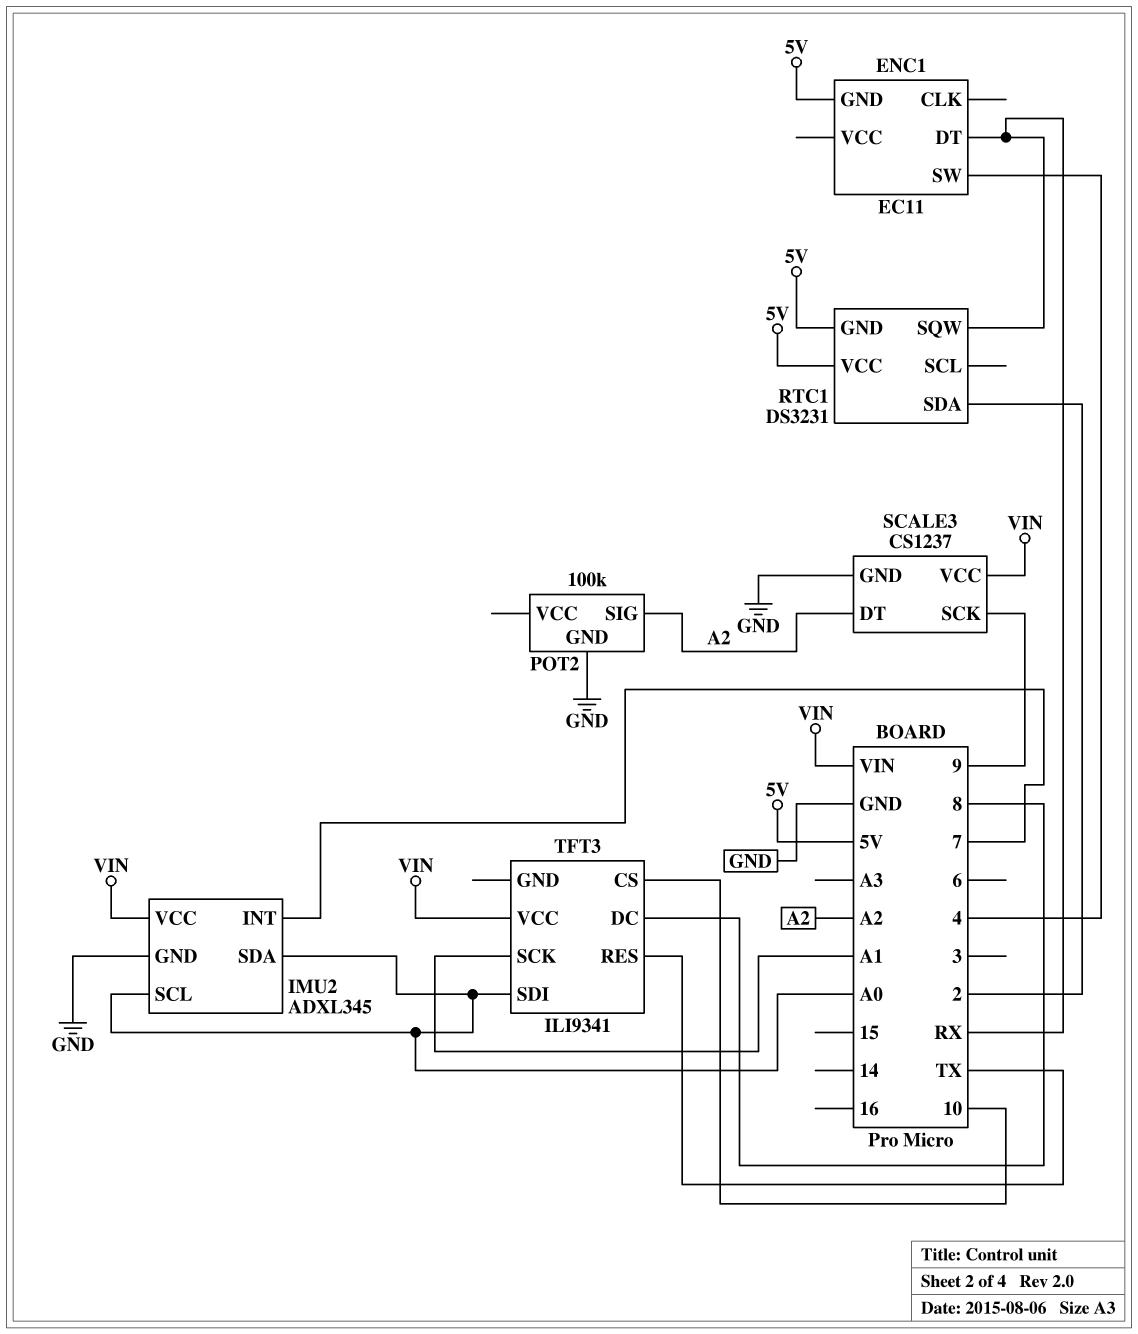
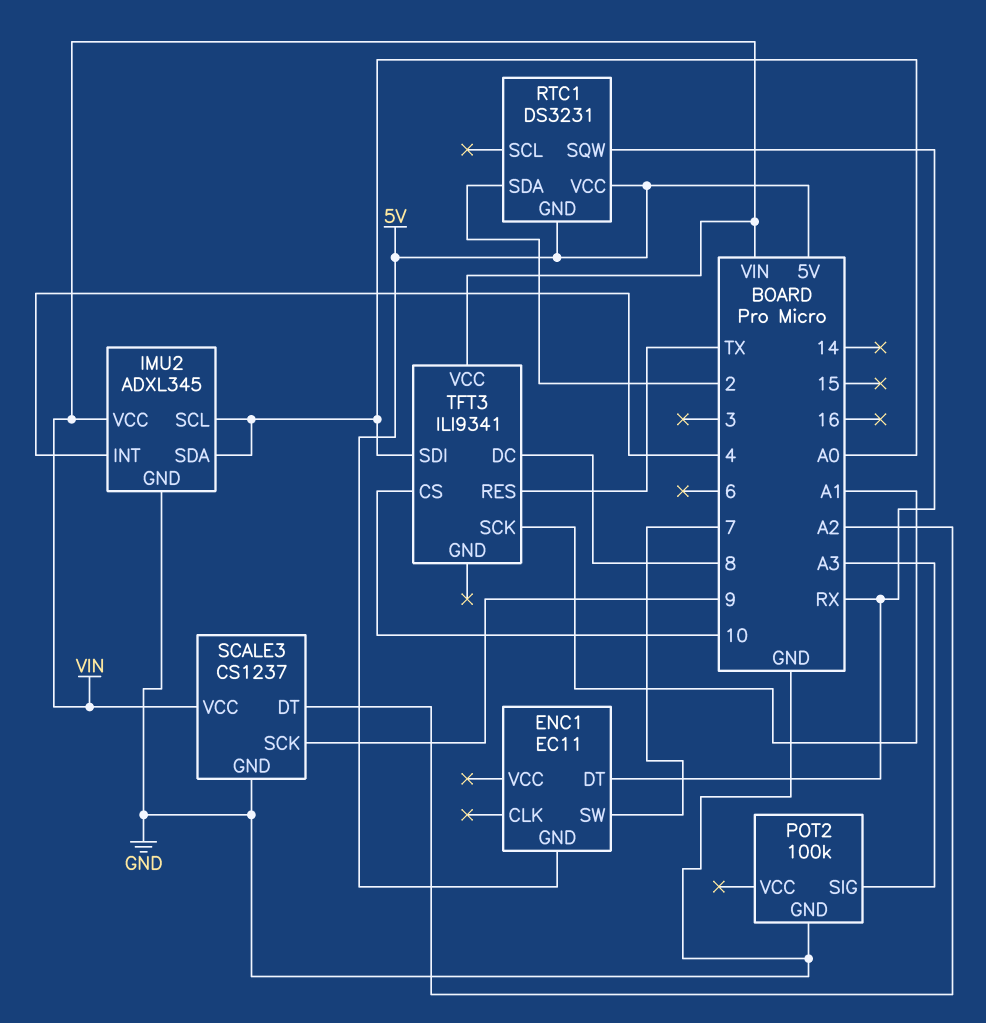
ENC1 pin SW: 4 -> 7
IMU2 pin INT: 7 -> 4
POT2 pin SIG: A2 -> A3

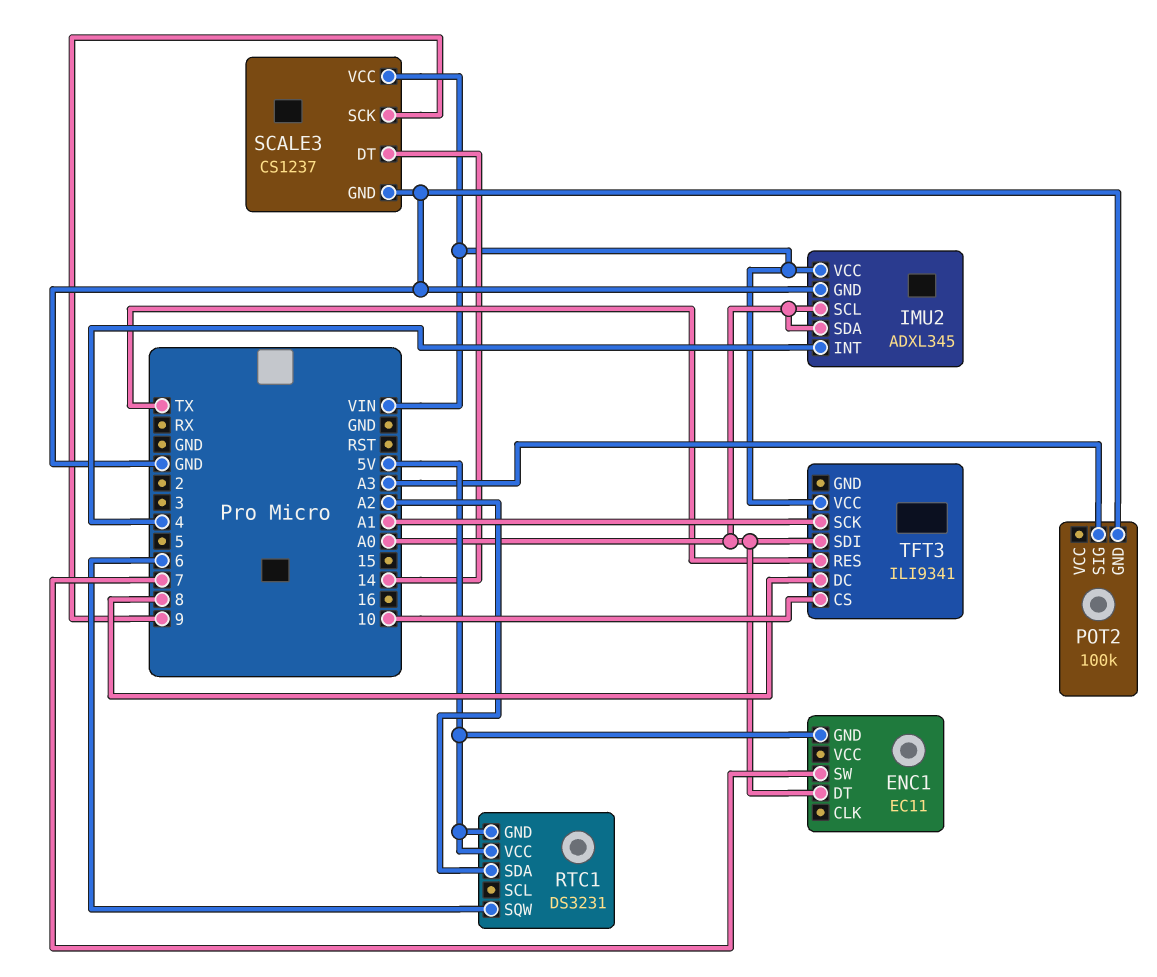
ENC1 pin DT: RX -> A0
RTC1 pin SDA: 2 -> A2
RTC1 pin SQW: RX -> 6
SCALE3 pin DT: A2 -> 14

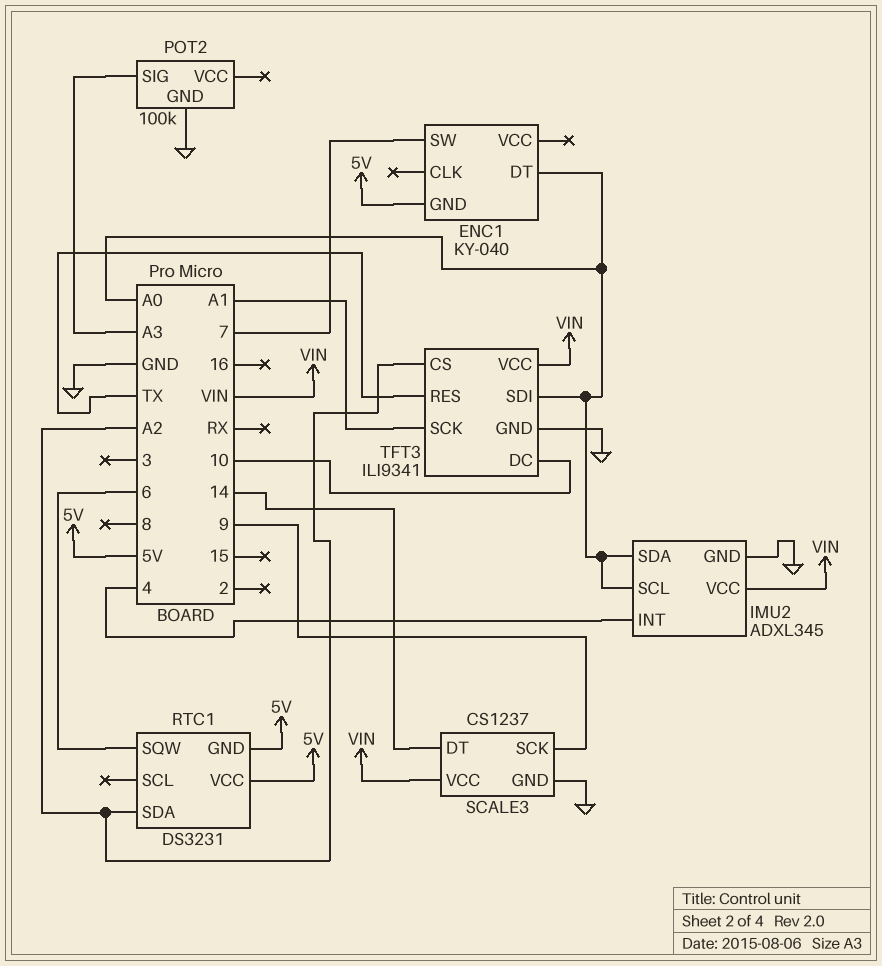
ENC1: EC11 -> KY-040
TFT3 pin CS: 10 -> A2
TFT3 pin DC: 8 -> 10
TFT3 pin GND: none -> GND

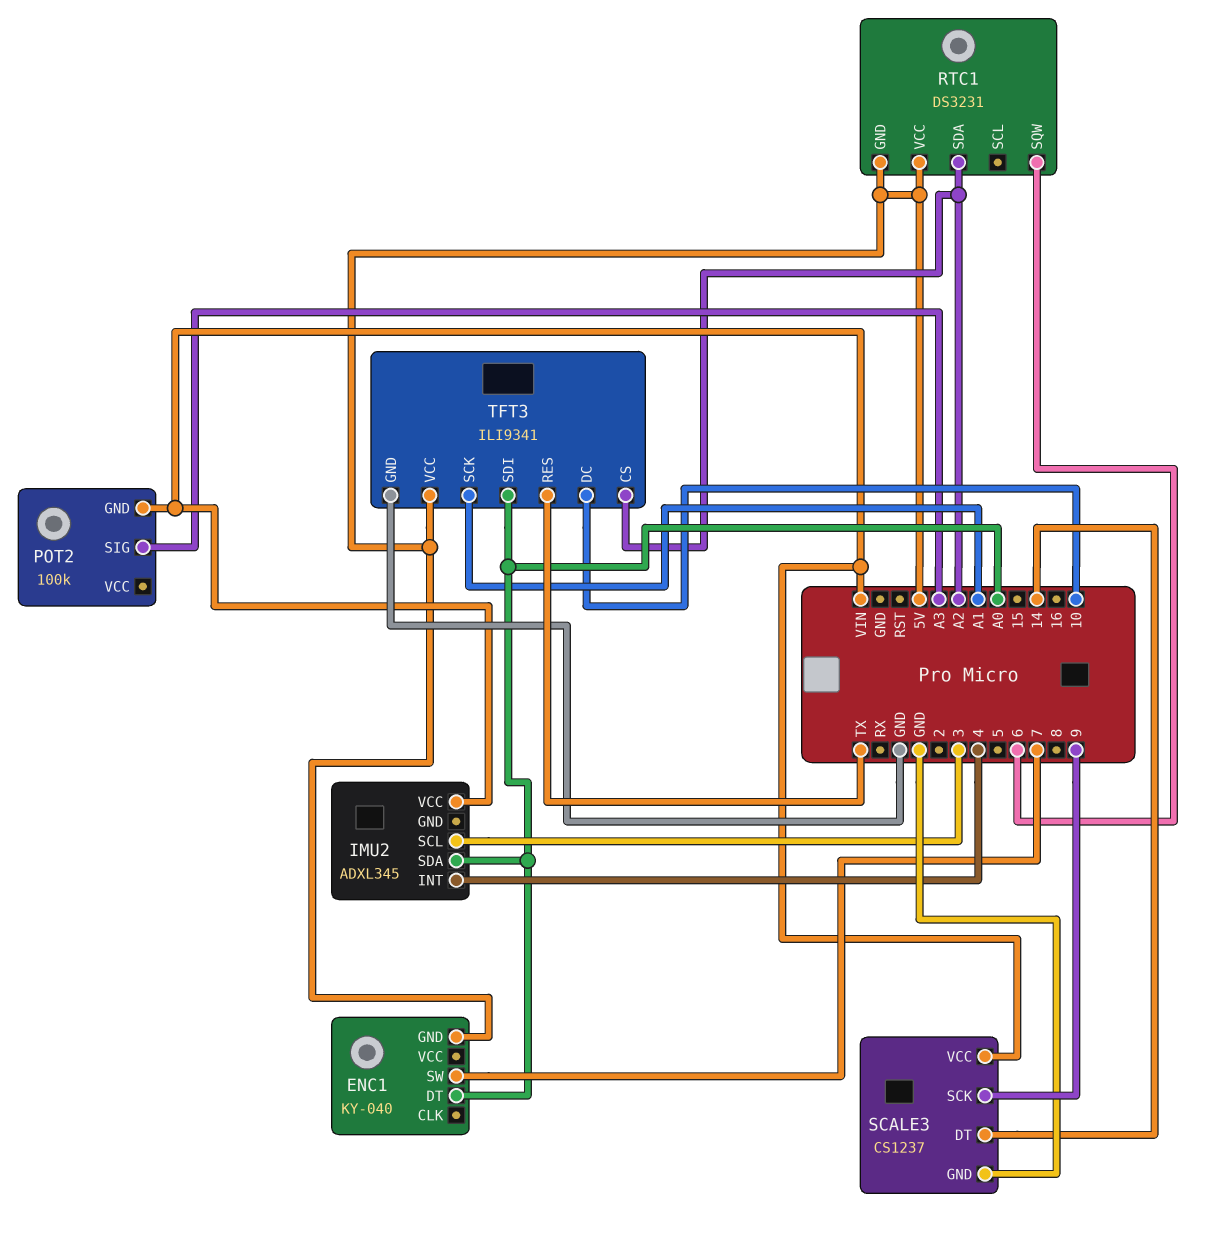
IMU2 pin GND: GND -> none
IMU2 pin SCL: A0 -> 3
POT2 pin GND: GND -> VIN
TFT3 pin VCC: VIN -> 5V

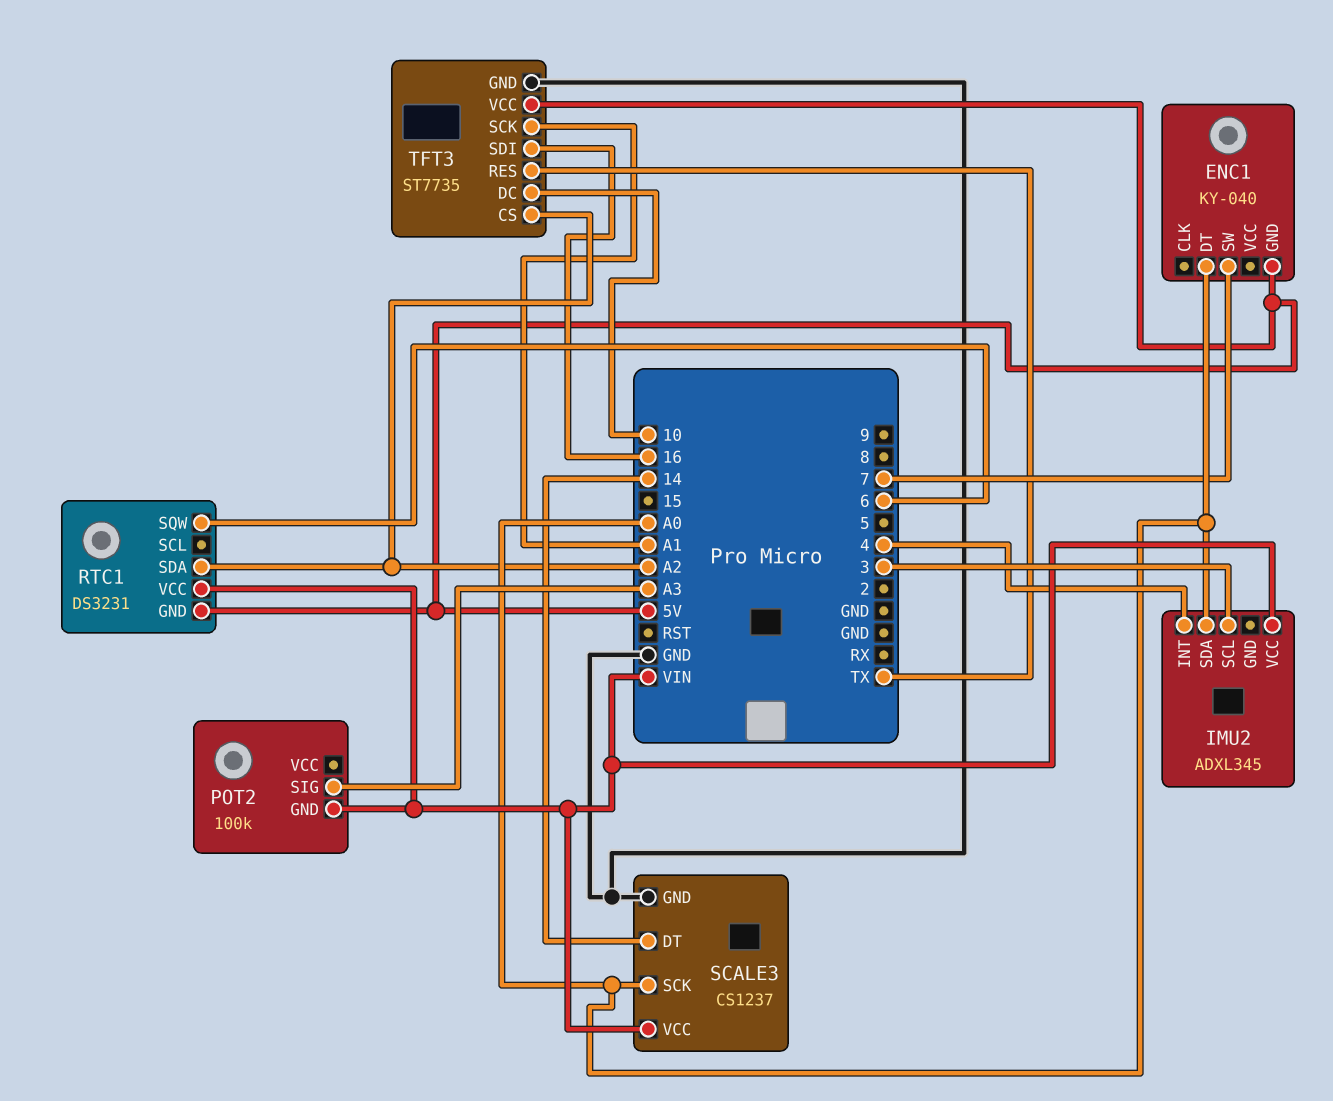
RTC1 pin VCC: 5V -> VIN
SCALE3 pin SCK: 9 -> A0
TFT3: ILI9341 -> ST7735
TFT3 pin SDI: A0 -> 16

